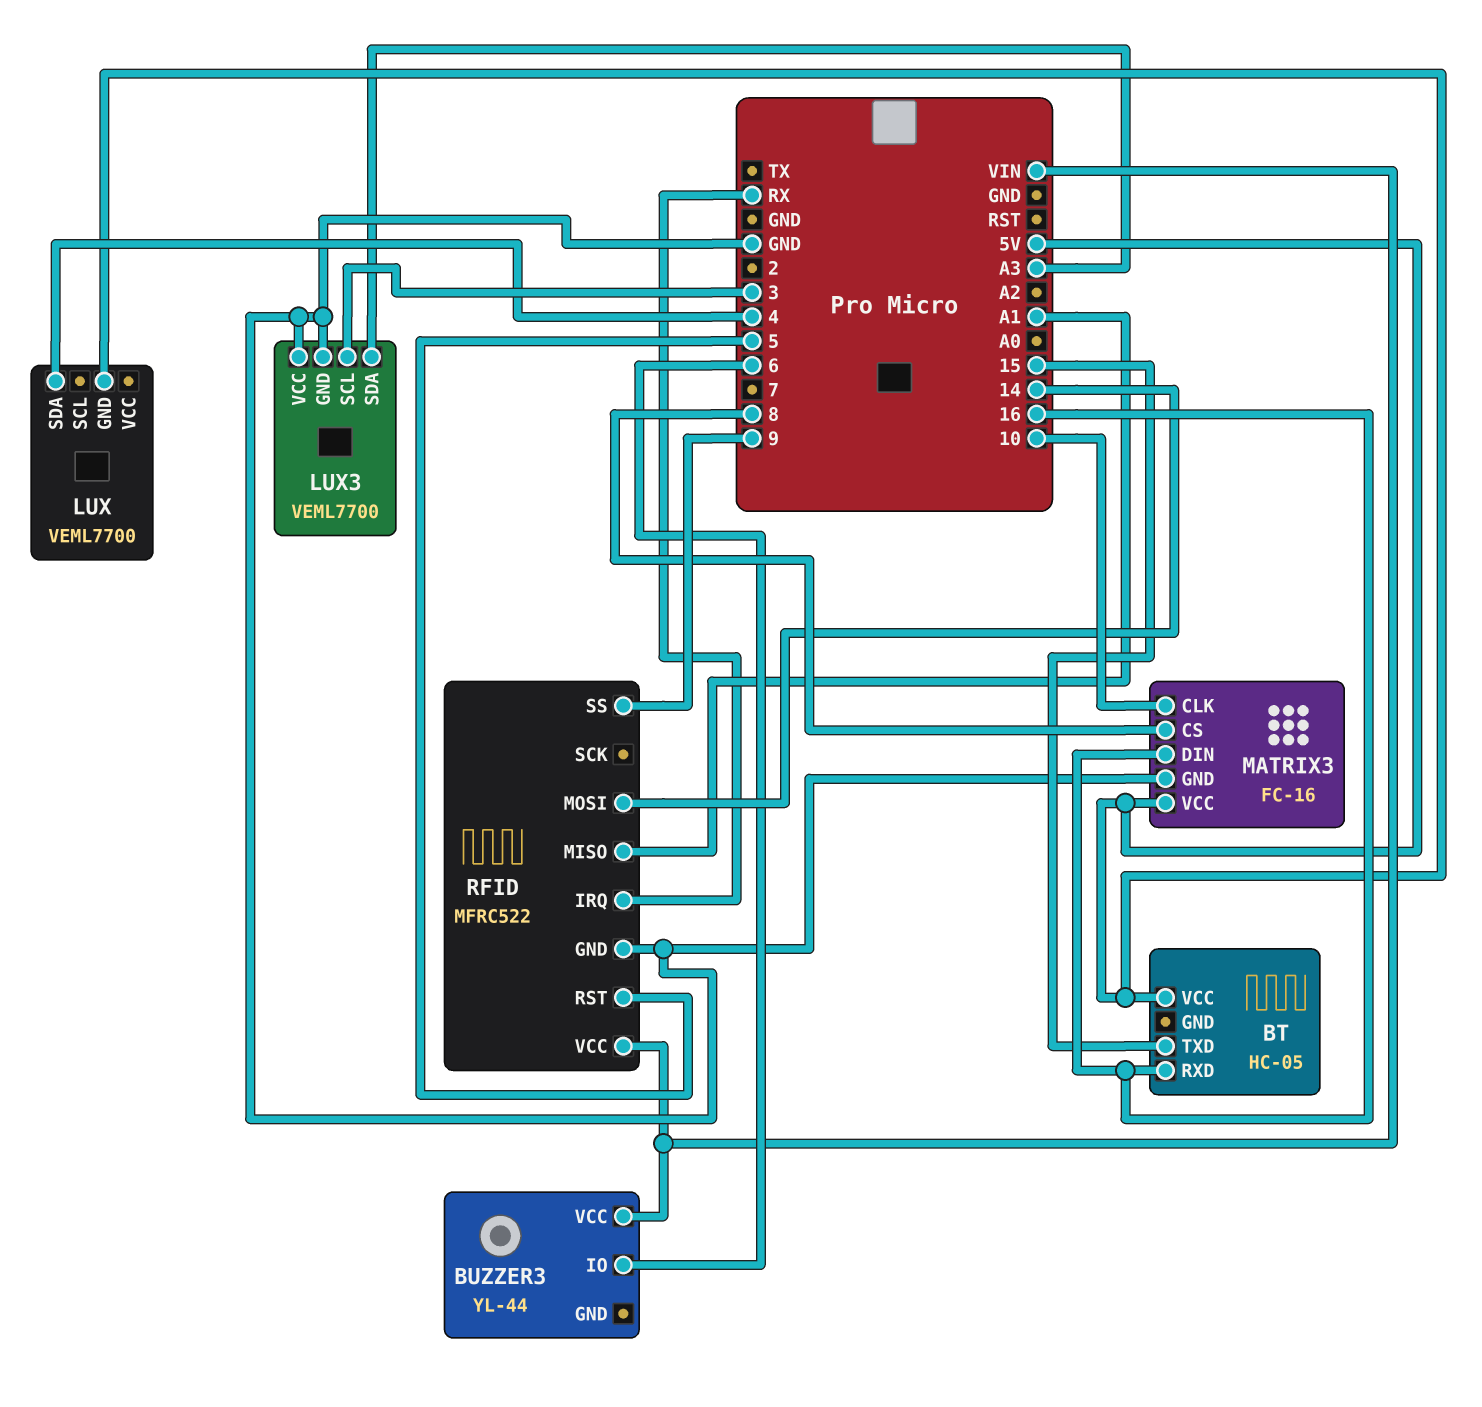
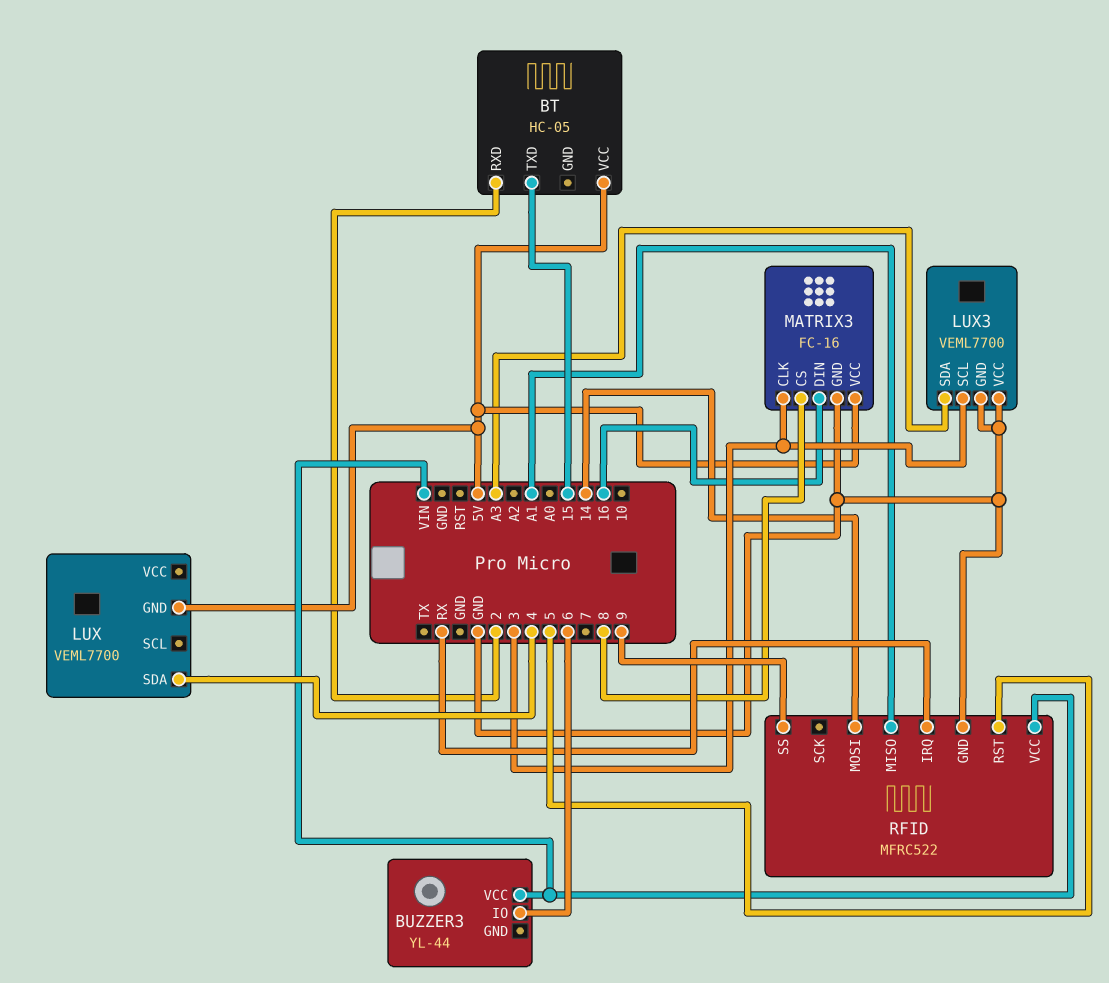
BT pin RXD: 16 -> 2
MATRIX3 pin CLK: 10 -> 3

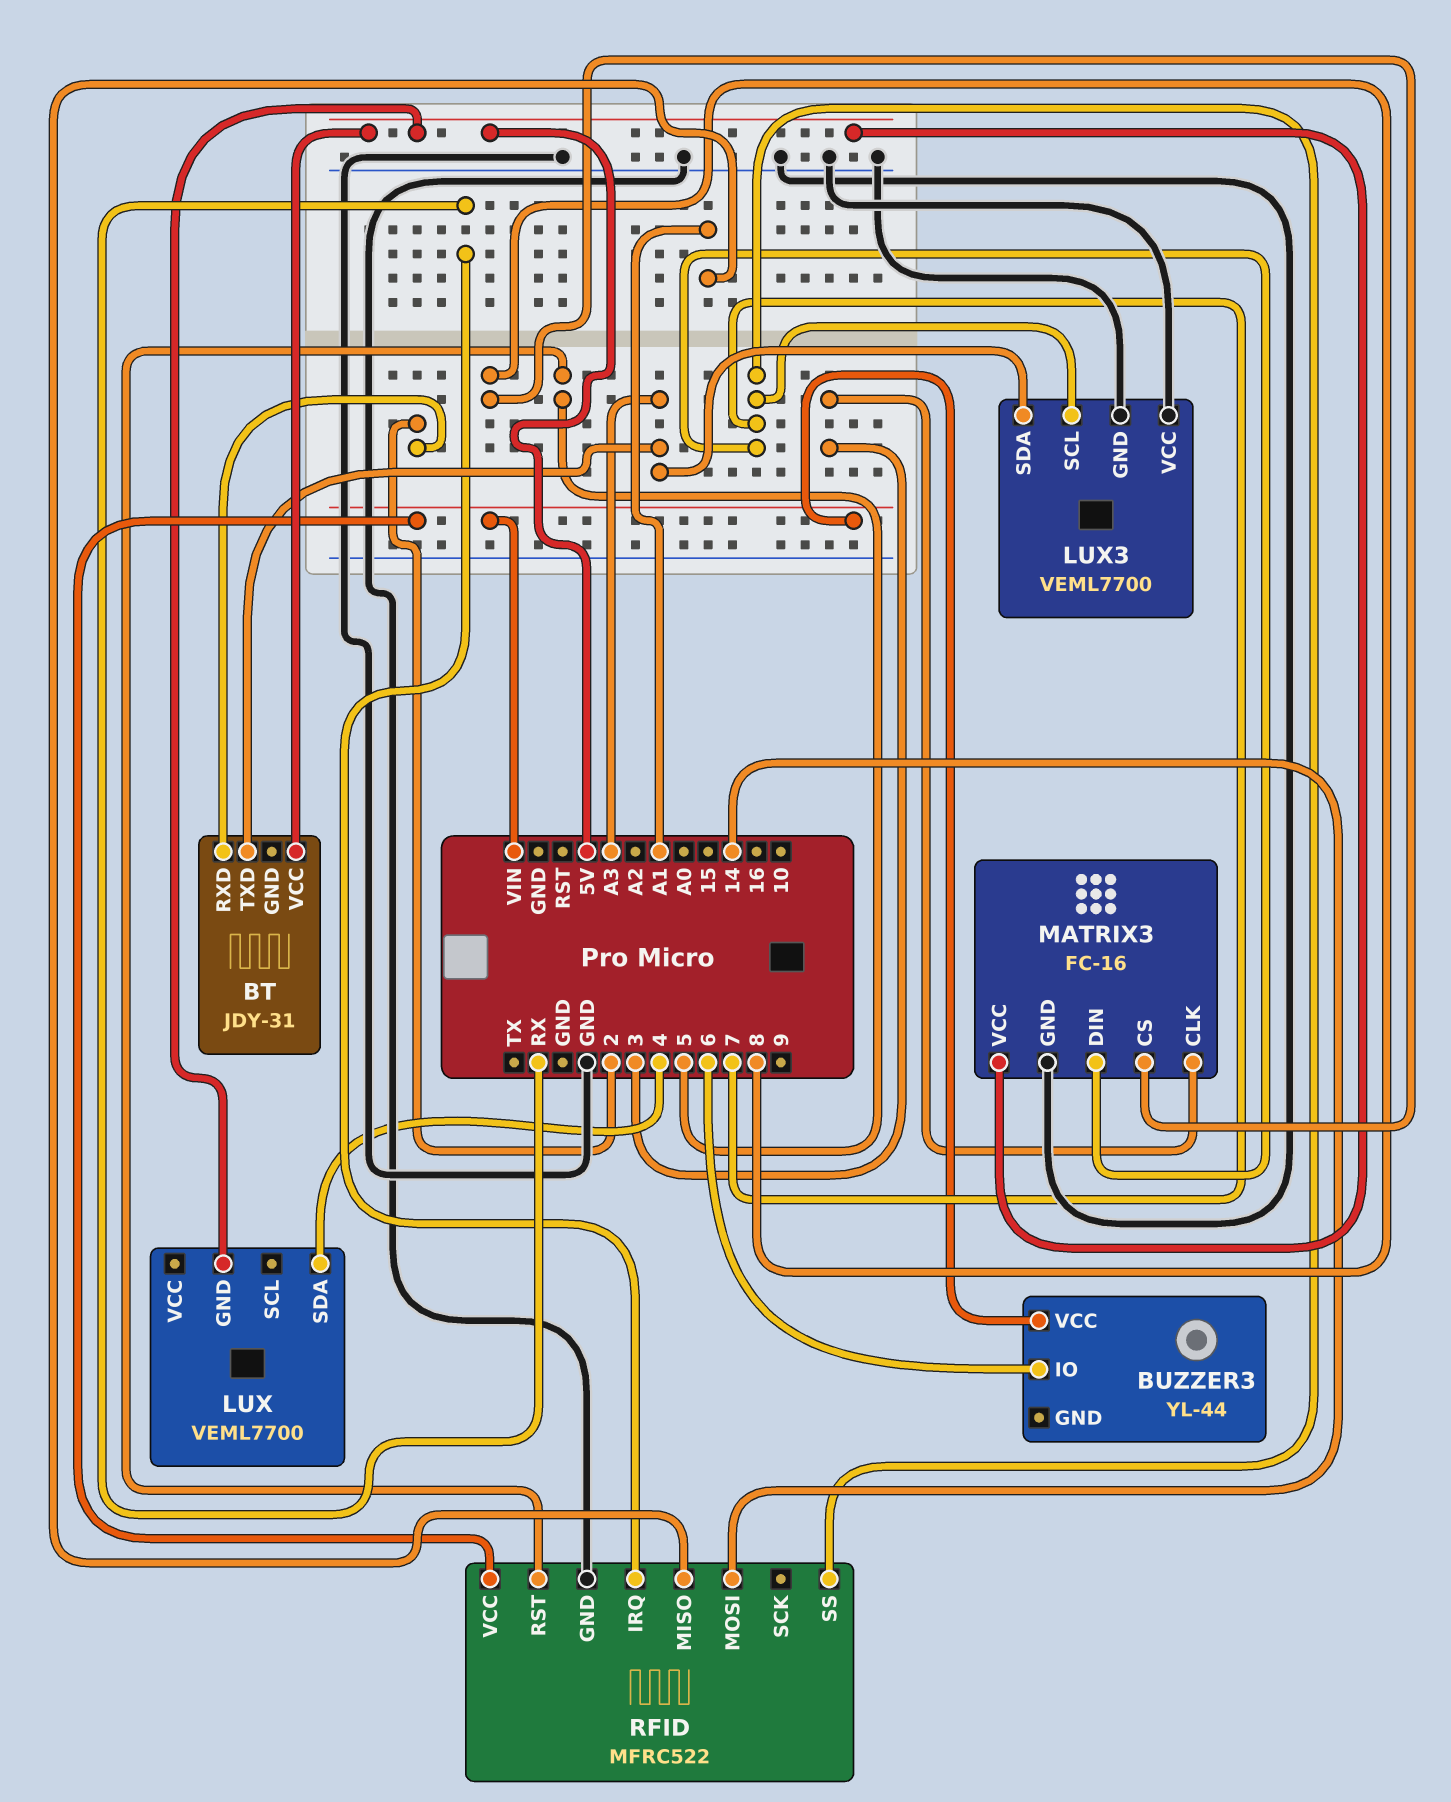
BT: HC-05 -> JDY-31
BT pin TXD: 15 -> A3
LUX3 pin SCL: 3 -> 7
MATRIX3 pin DIN: 16 -> 7
RFID pin SS: 9 -> 7

